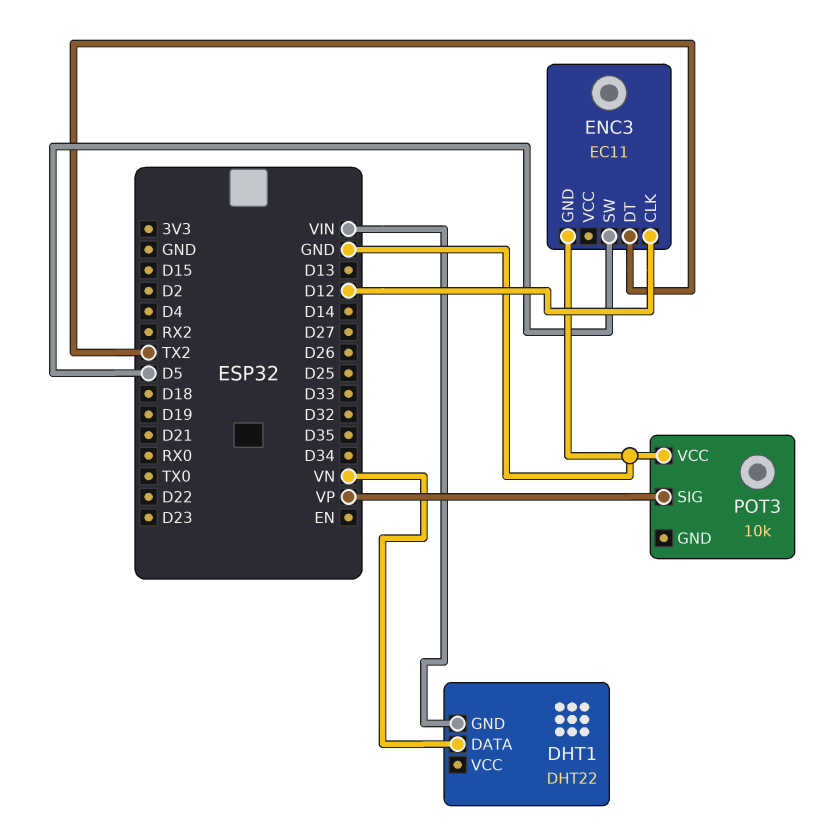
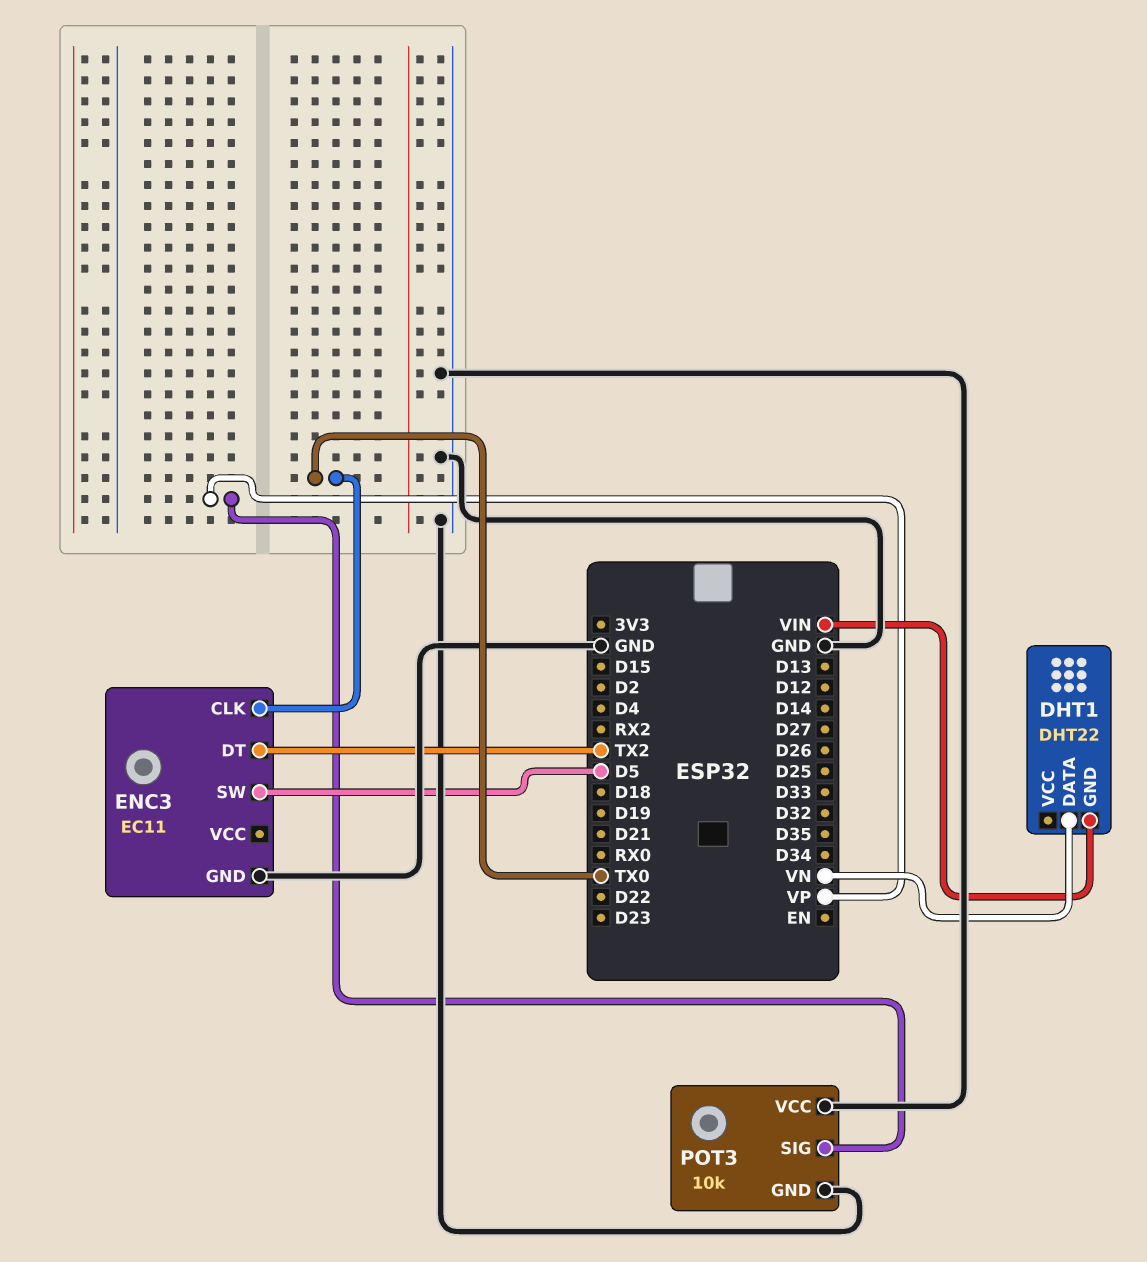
ENC3 pin CLK: D12 -> TX0
POT3 pin GND: none -> GND

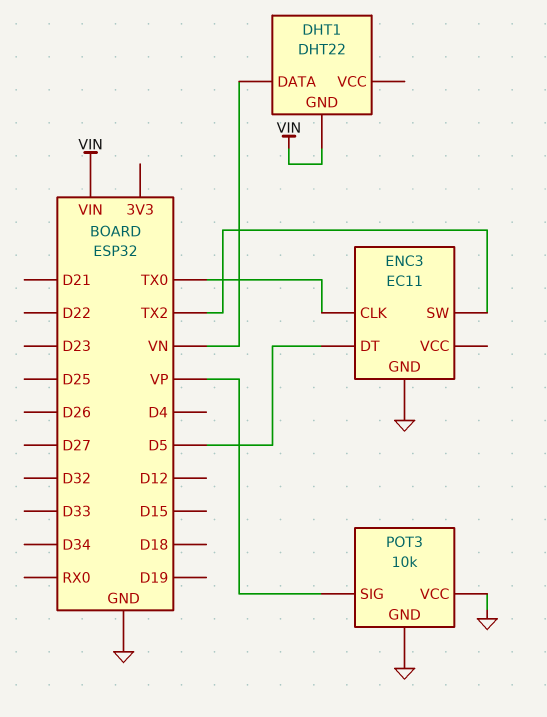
ENC3 pin DT: TX2 -> D5
ENC3 pin SW: D5 -> TX2

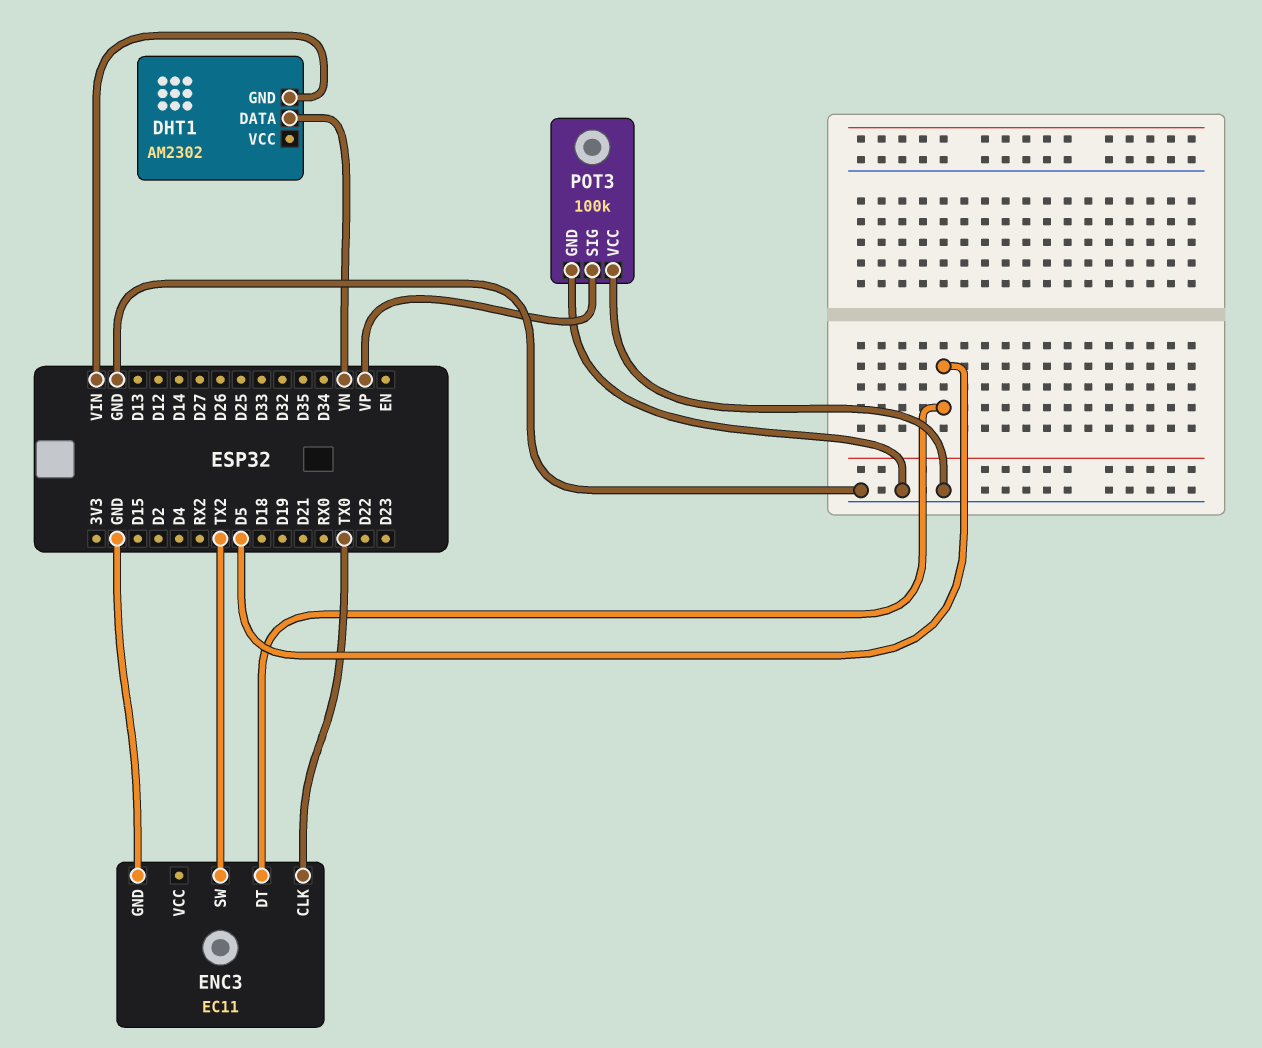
DHT1: DHT22 -> AM2302
POT3: 10k -> 100k

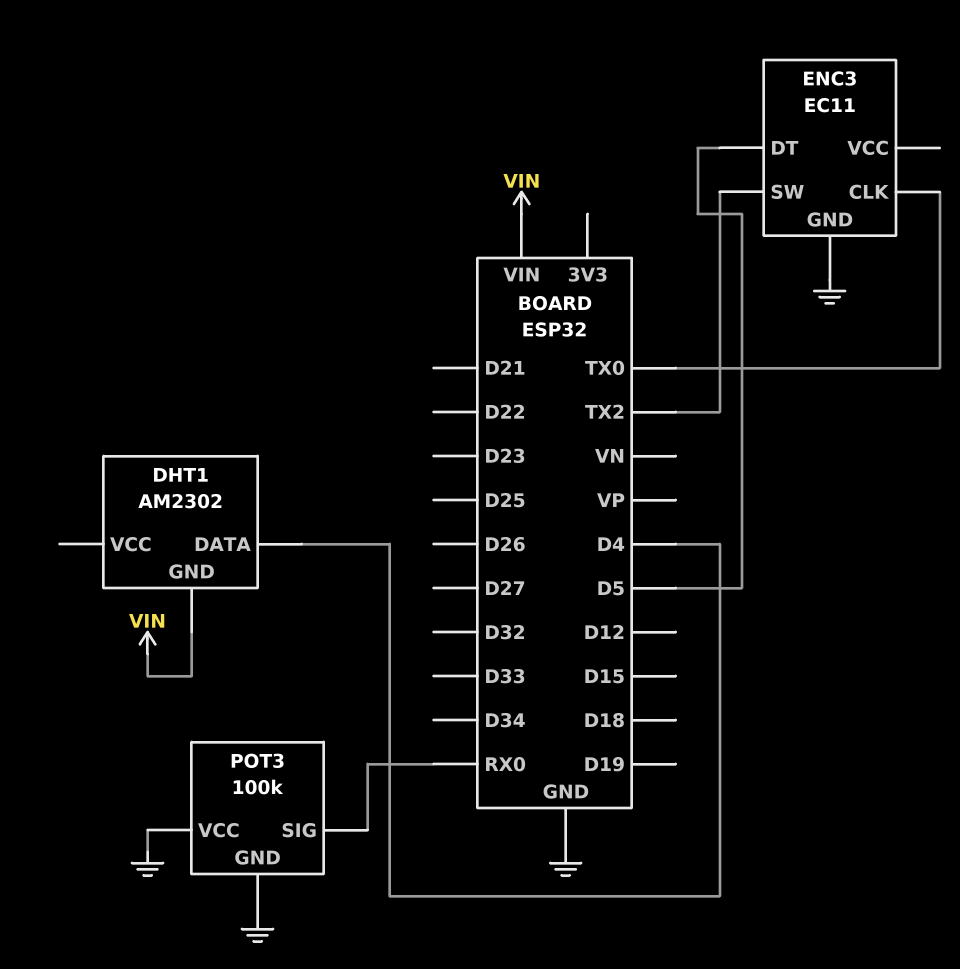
DHT1 pin DATA: VN -> D4
POT3 pin SIG: VP -> RX0

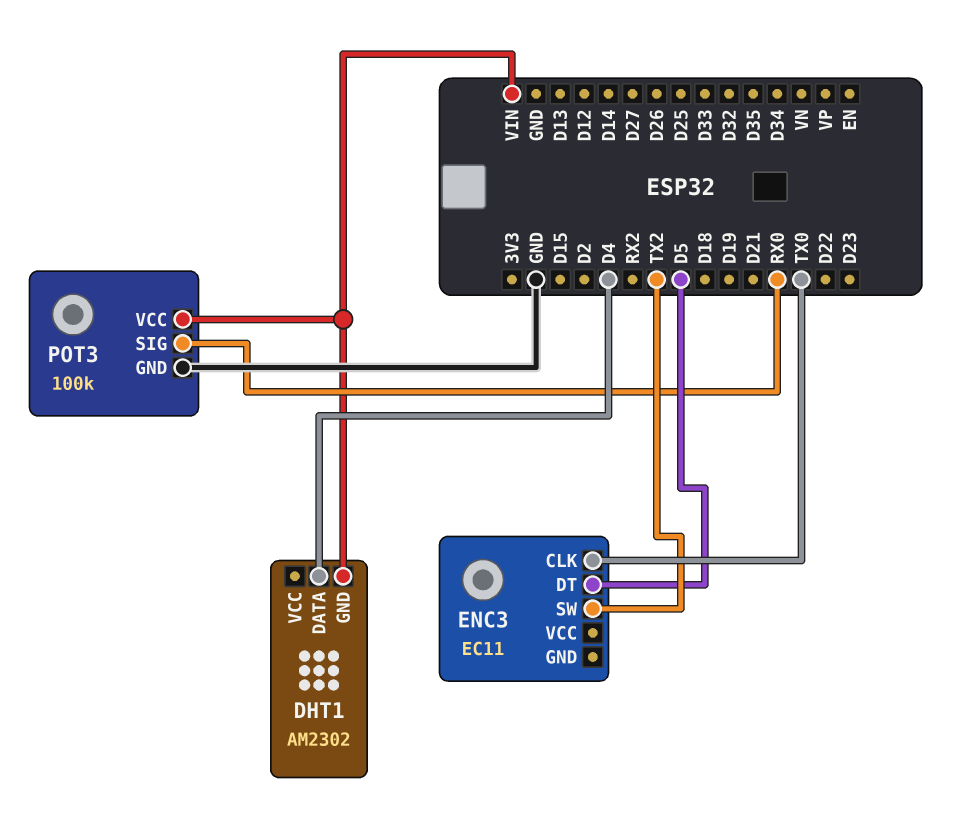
ENC3 pin GND: GND -> none
POT3 pin VCC: GND -> VIN

